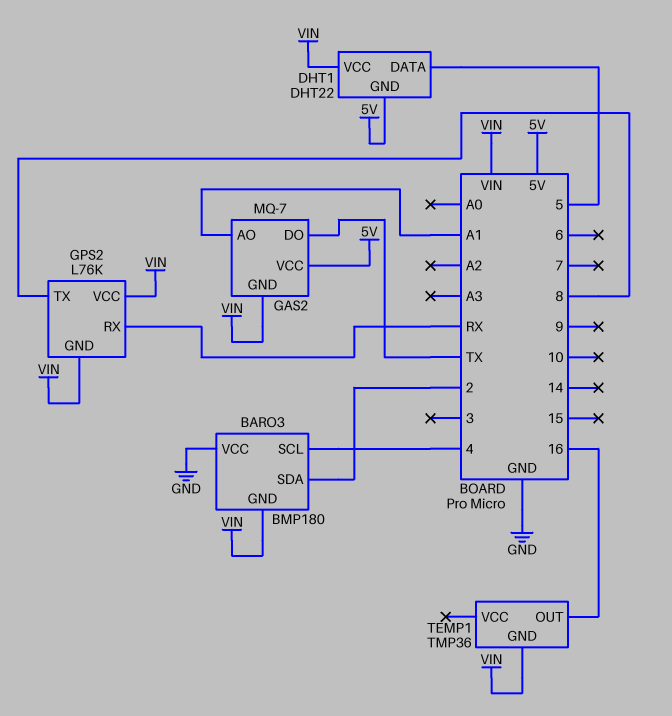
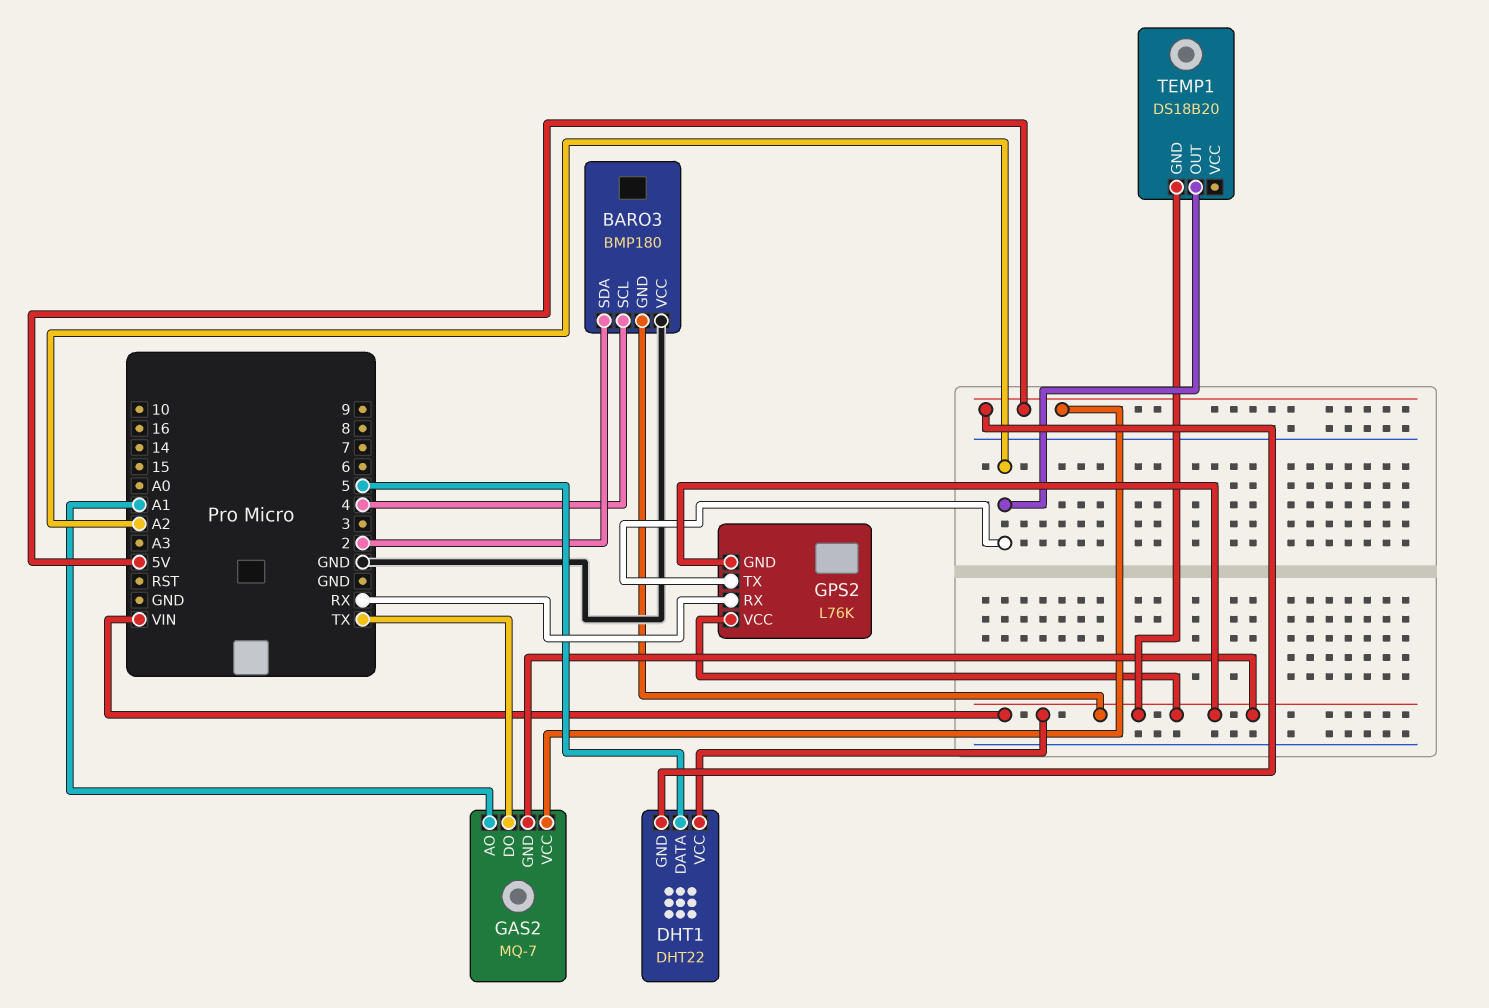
GPS2 pin TX: 8 -> A2
TEMP1: TMP36 -> DS18B20
TEMP1 pin OUT: 16 -> A2

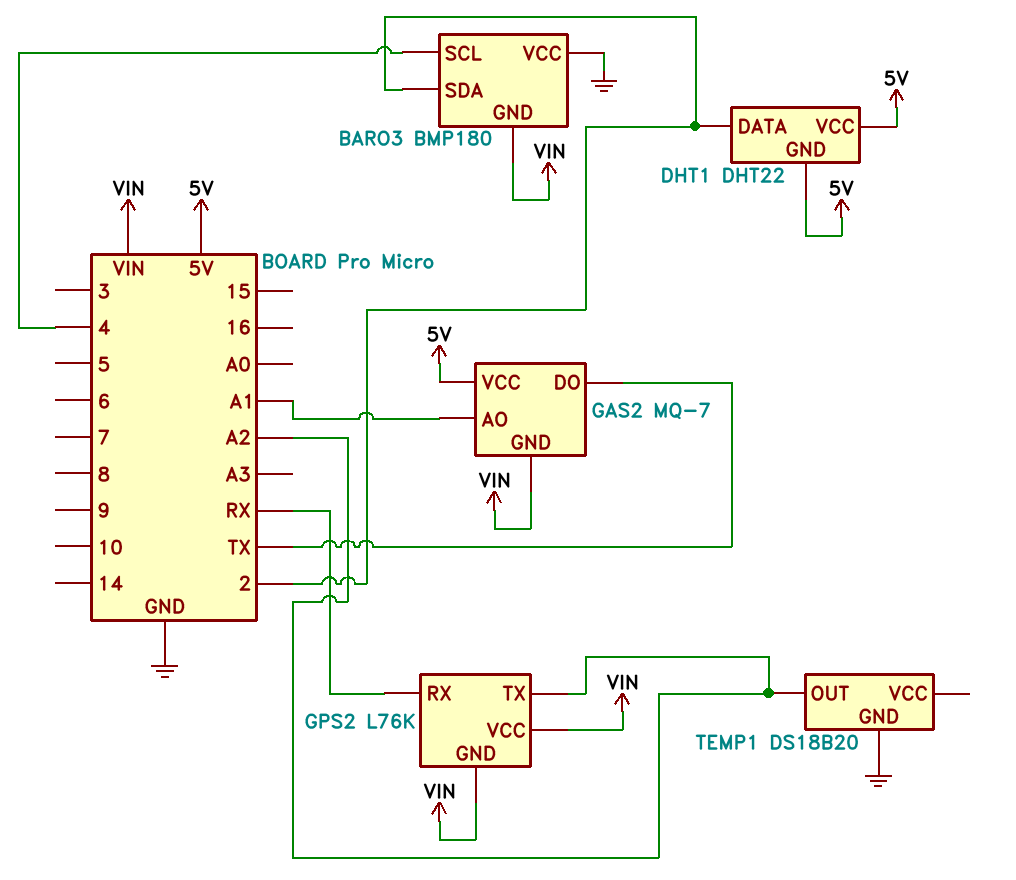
DHT1 pin DATA: 5 -> 2
DHT1 pin VCC: VIN -> 5V
TEMP1 pin GND: VIN -> GND

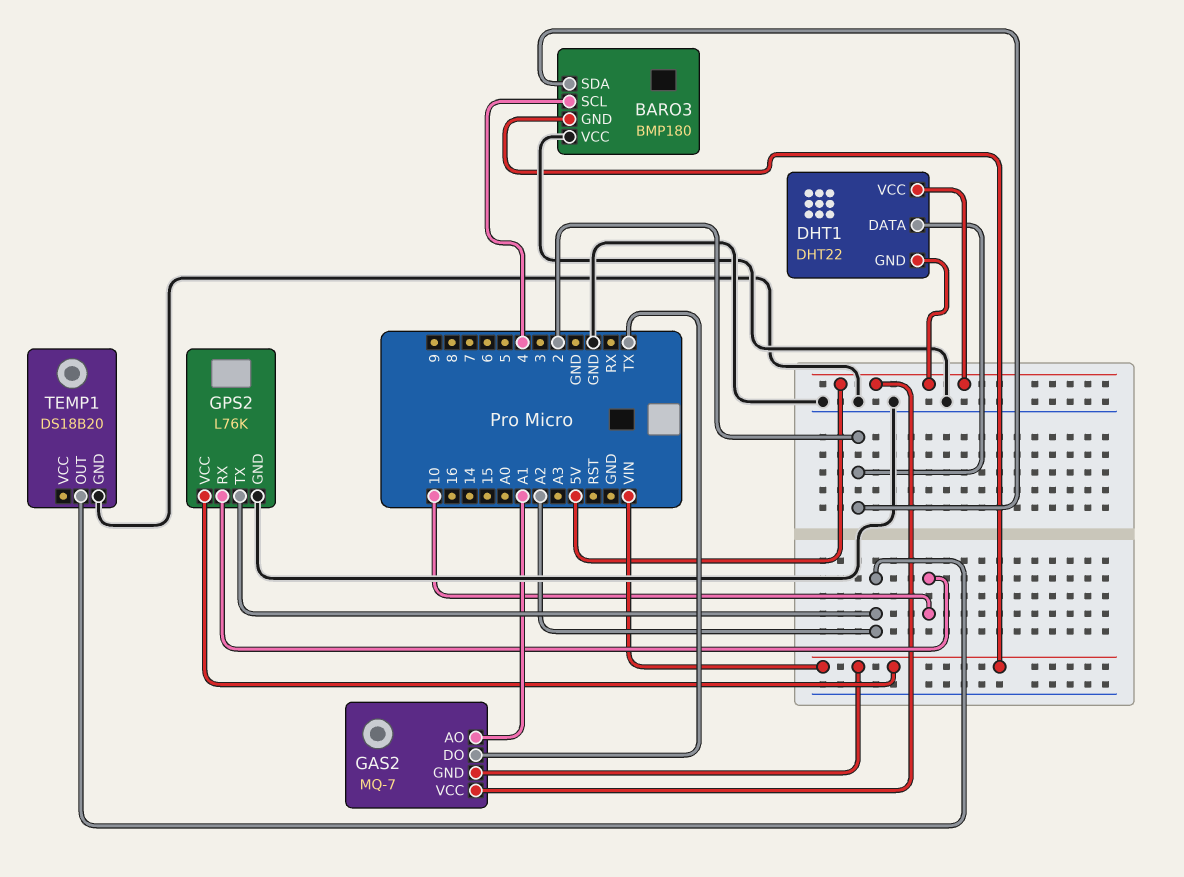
GPS2 pin GND: VIN -> GND
GPS2 pin RX: RX -> 10

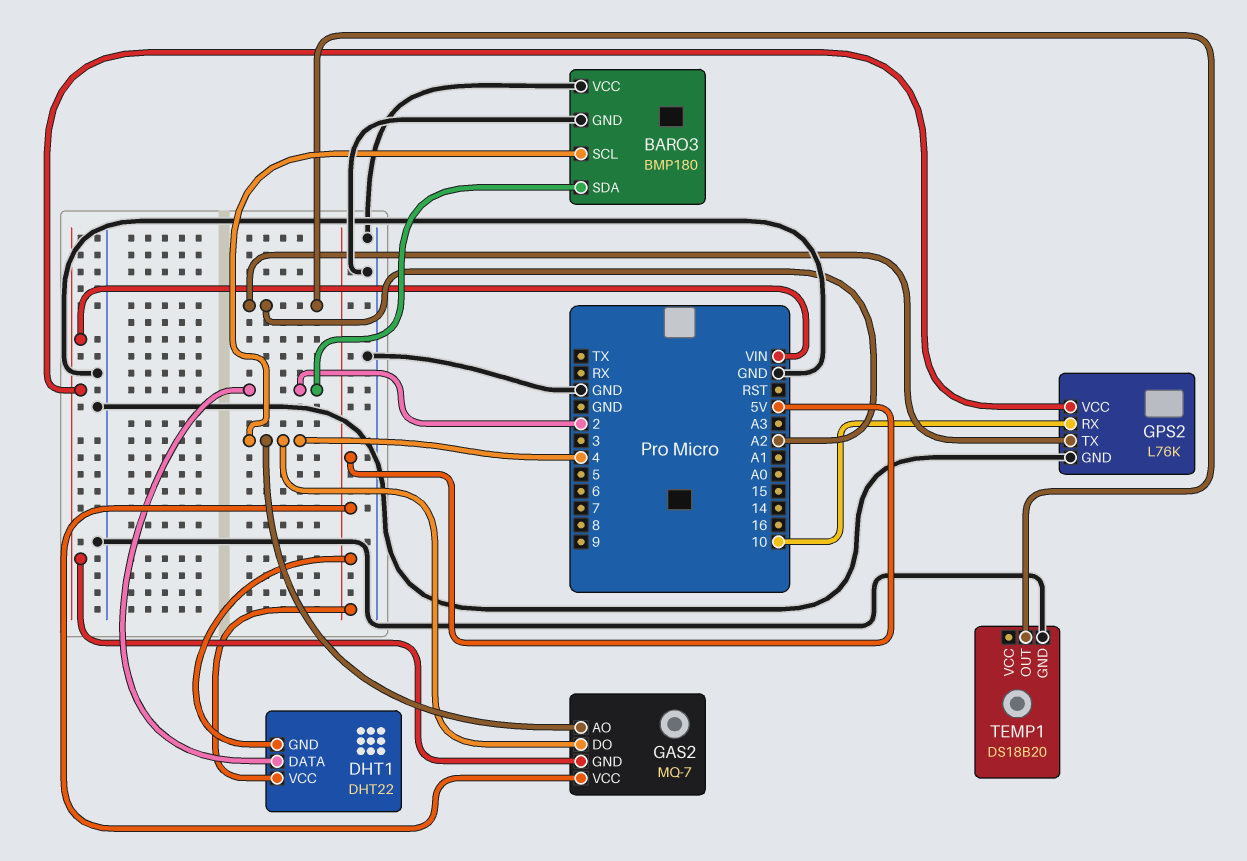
BARO3 pin GND: VIN -> GND
GAS2 pin AO: A1 -> 4
GAS2 pin DO: TX -> 4

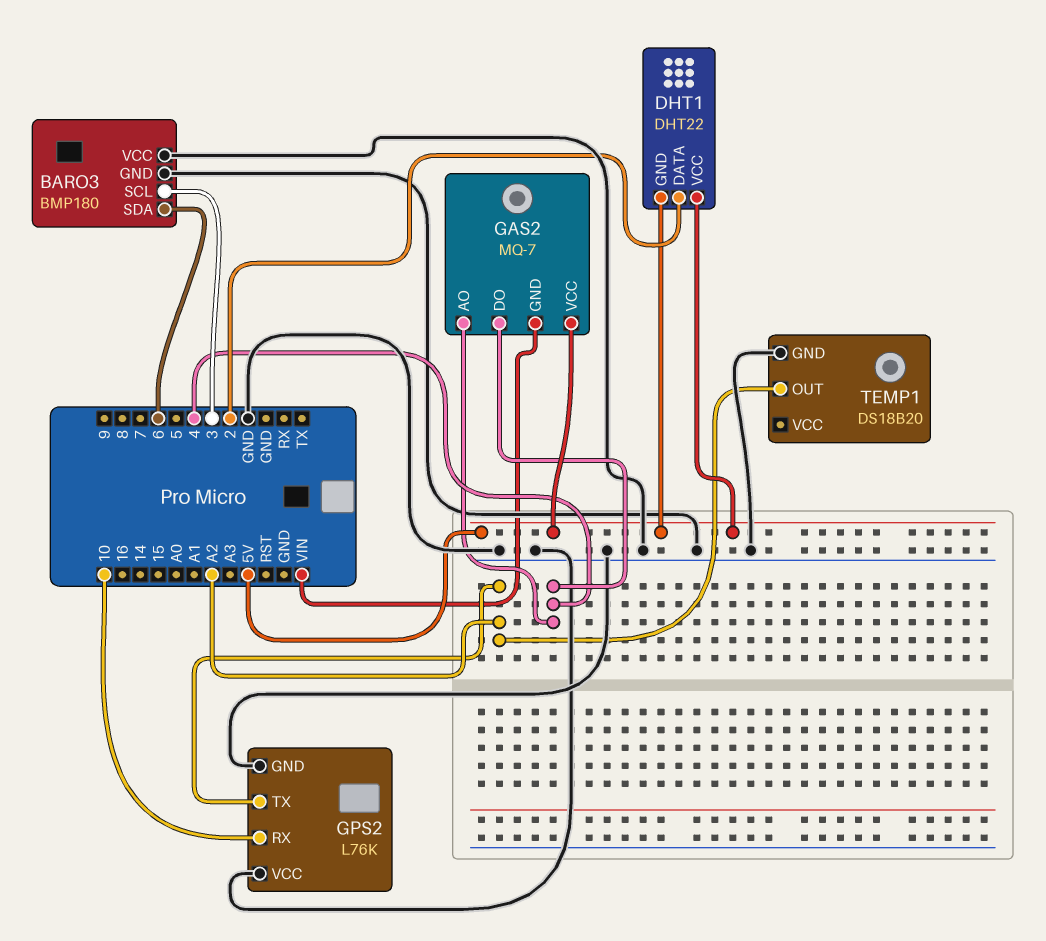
BARO3 pin SCL: 4 -> 3
BARO3 pin SDA: 2 -> 6
GPS2 pin VCC: VIN -> GND

